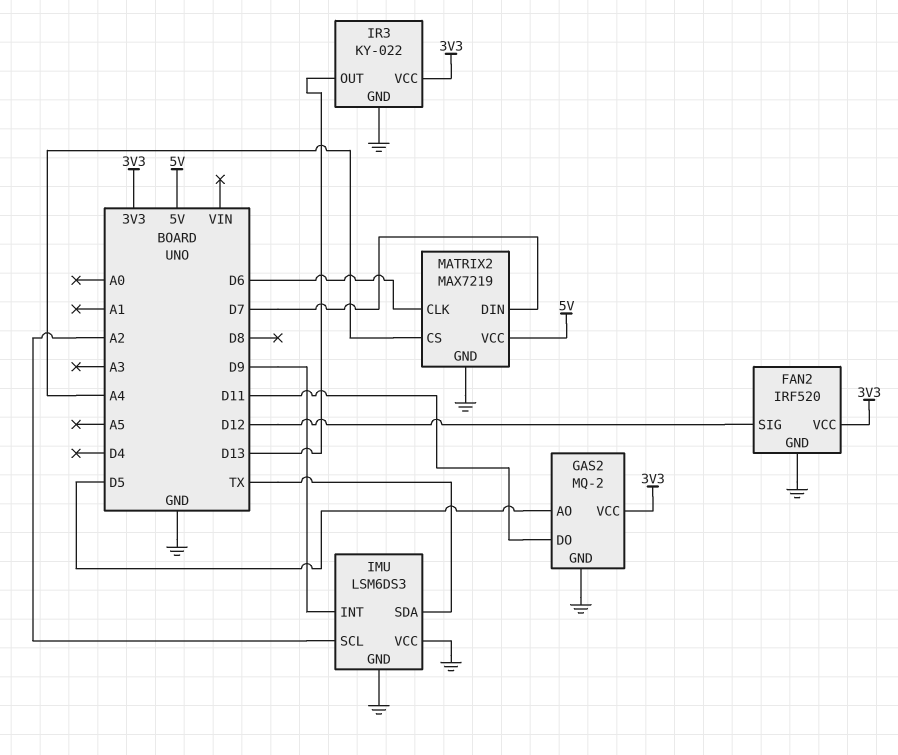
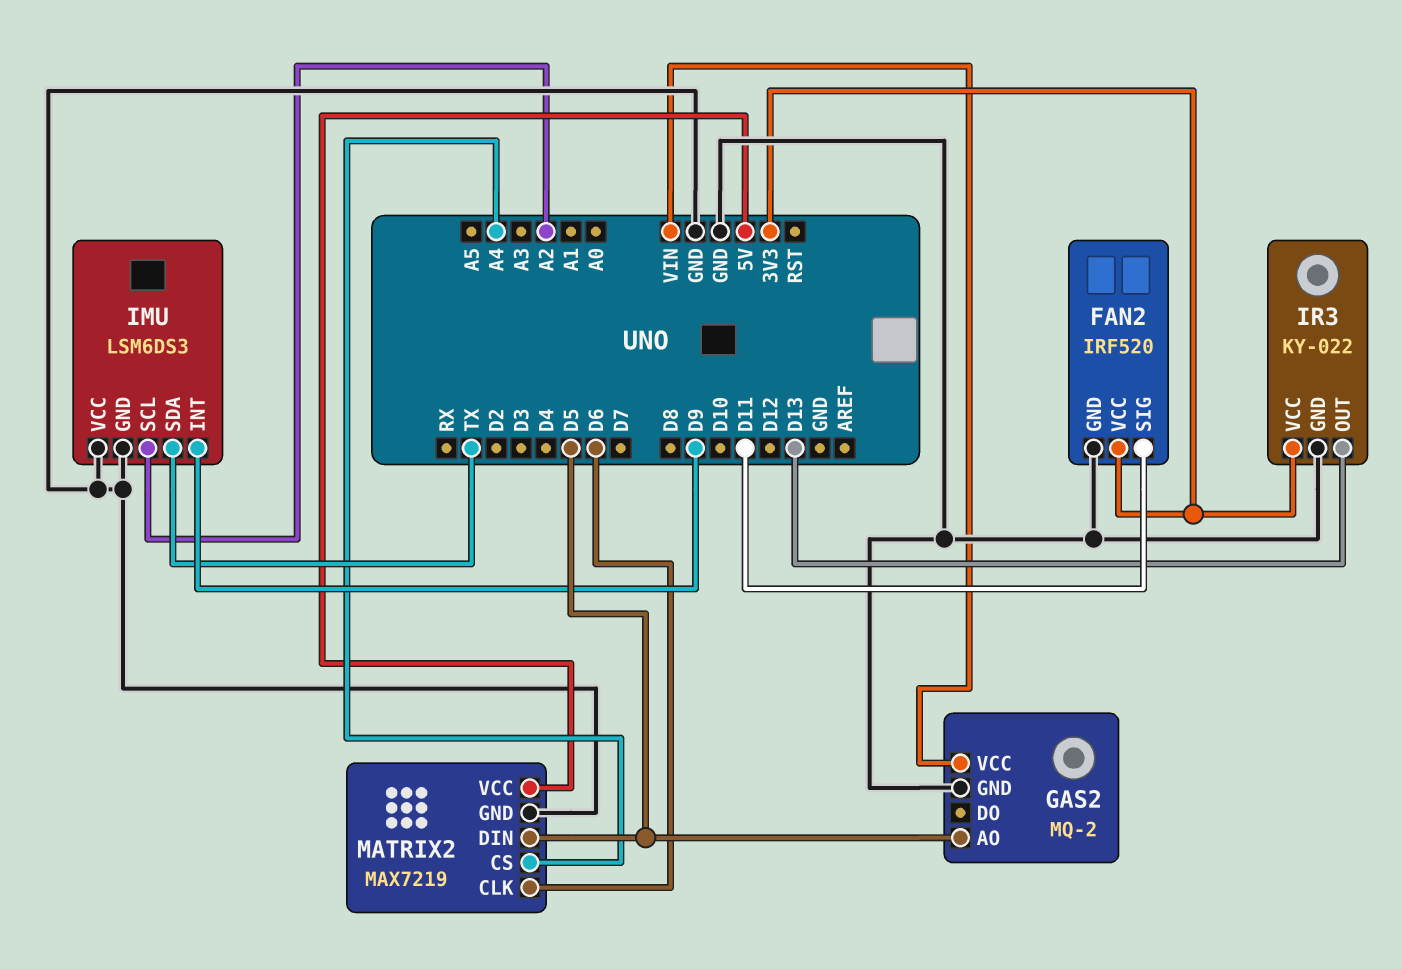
FAN2 pin SIG: D12 -> D11
GAS2 pin DO: D11 -> none
GAS2 pin VCC: 3V3 -> VIN
MATRIX2 pin DIN: D7 -> D5

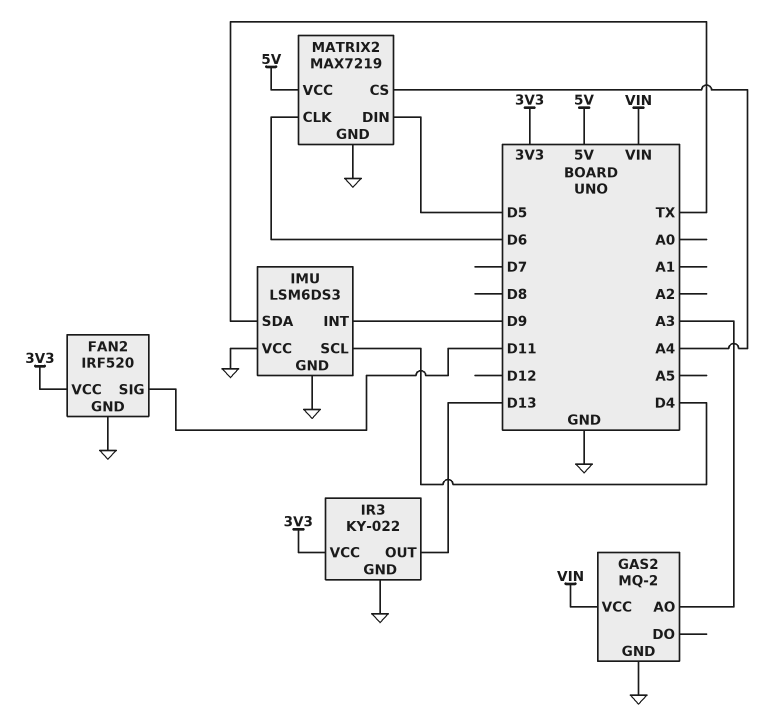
GAS2 pin AO: D5 -> A3
IMU pin SCL: A2 -> D4

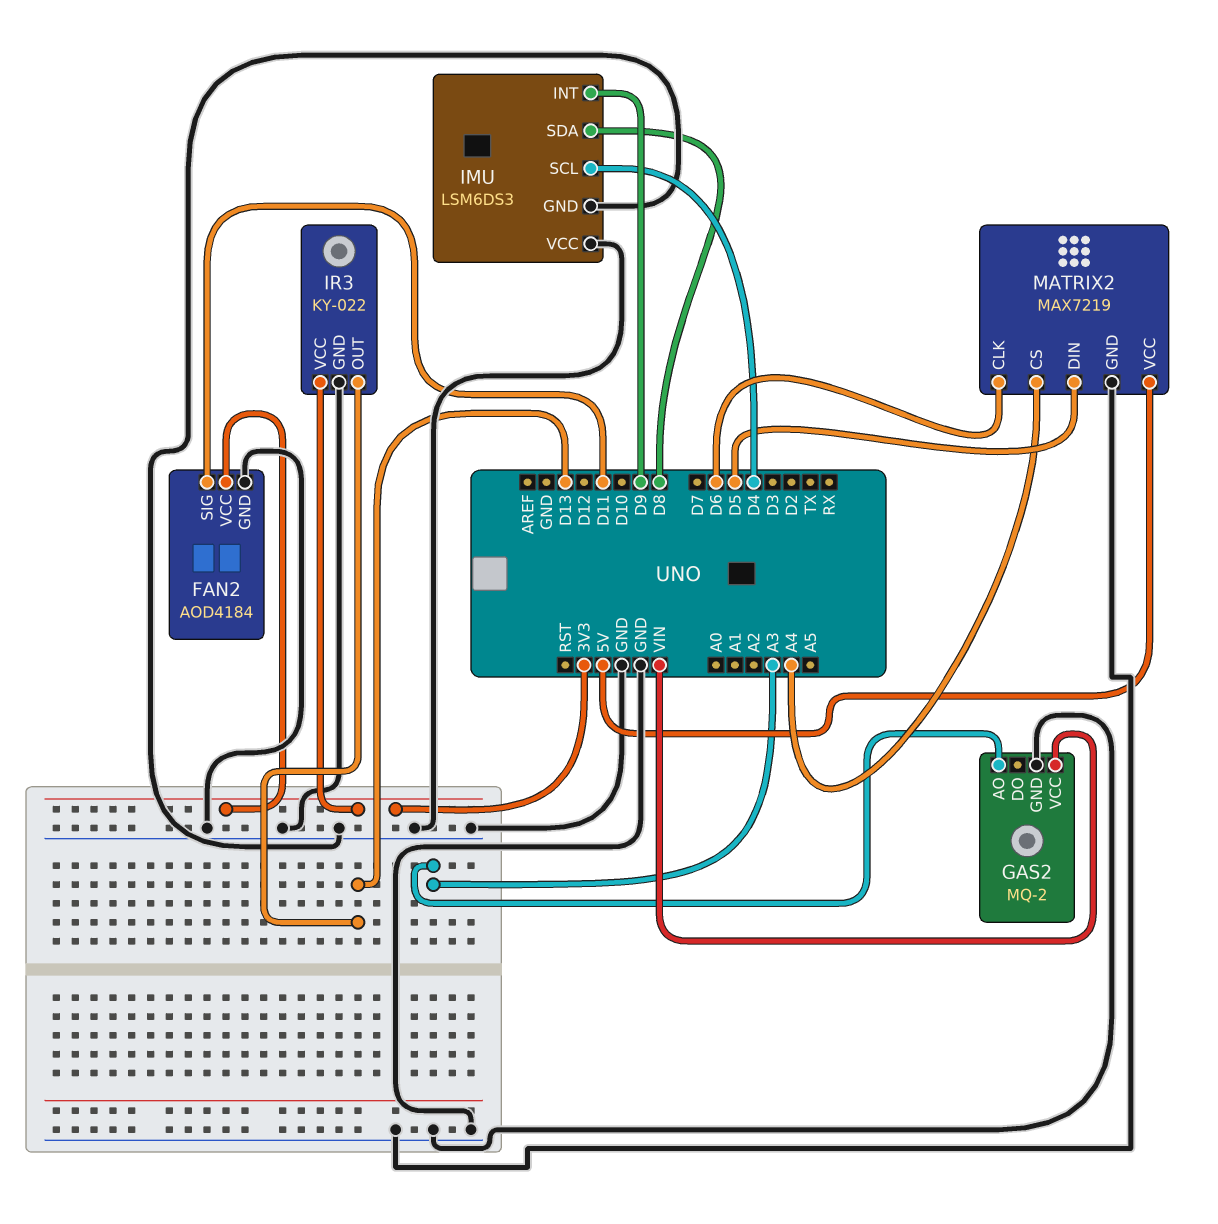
FAN2: IRF520 -> AOD4184
IMU pin SDA: TX -> D8

